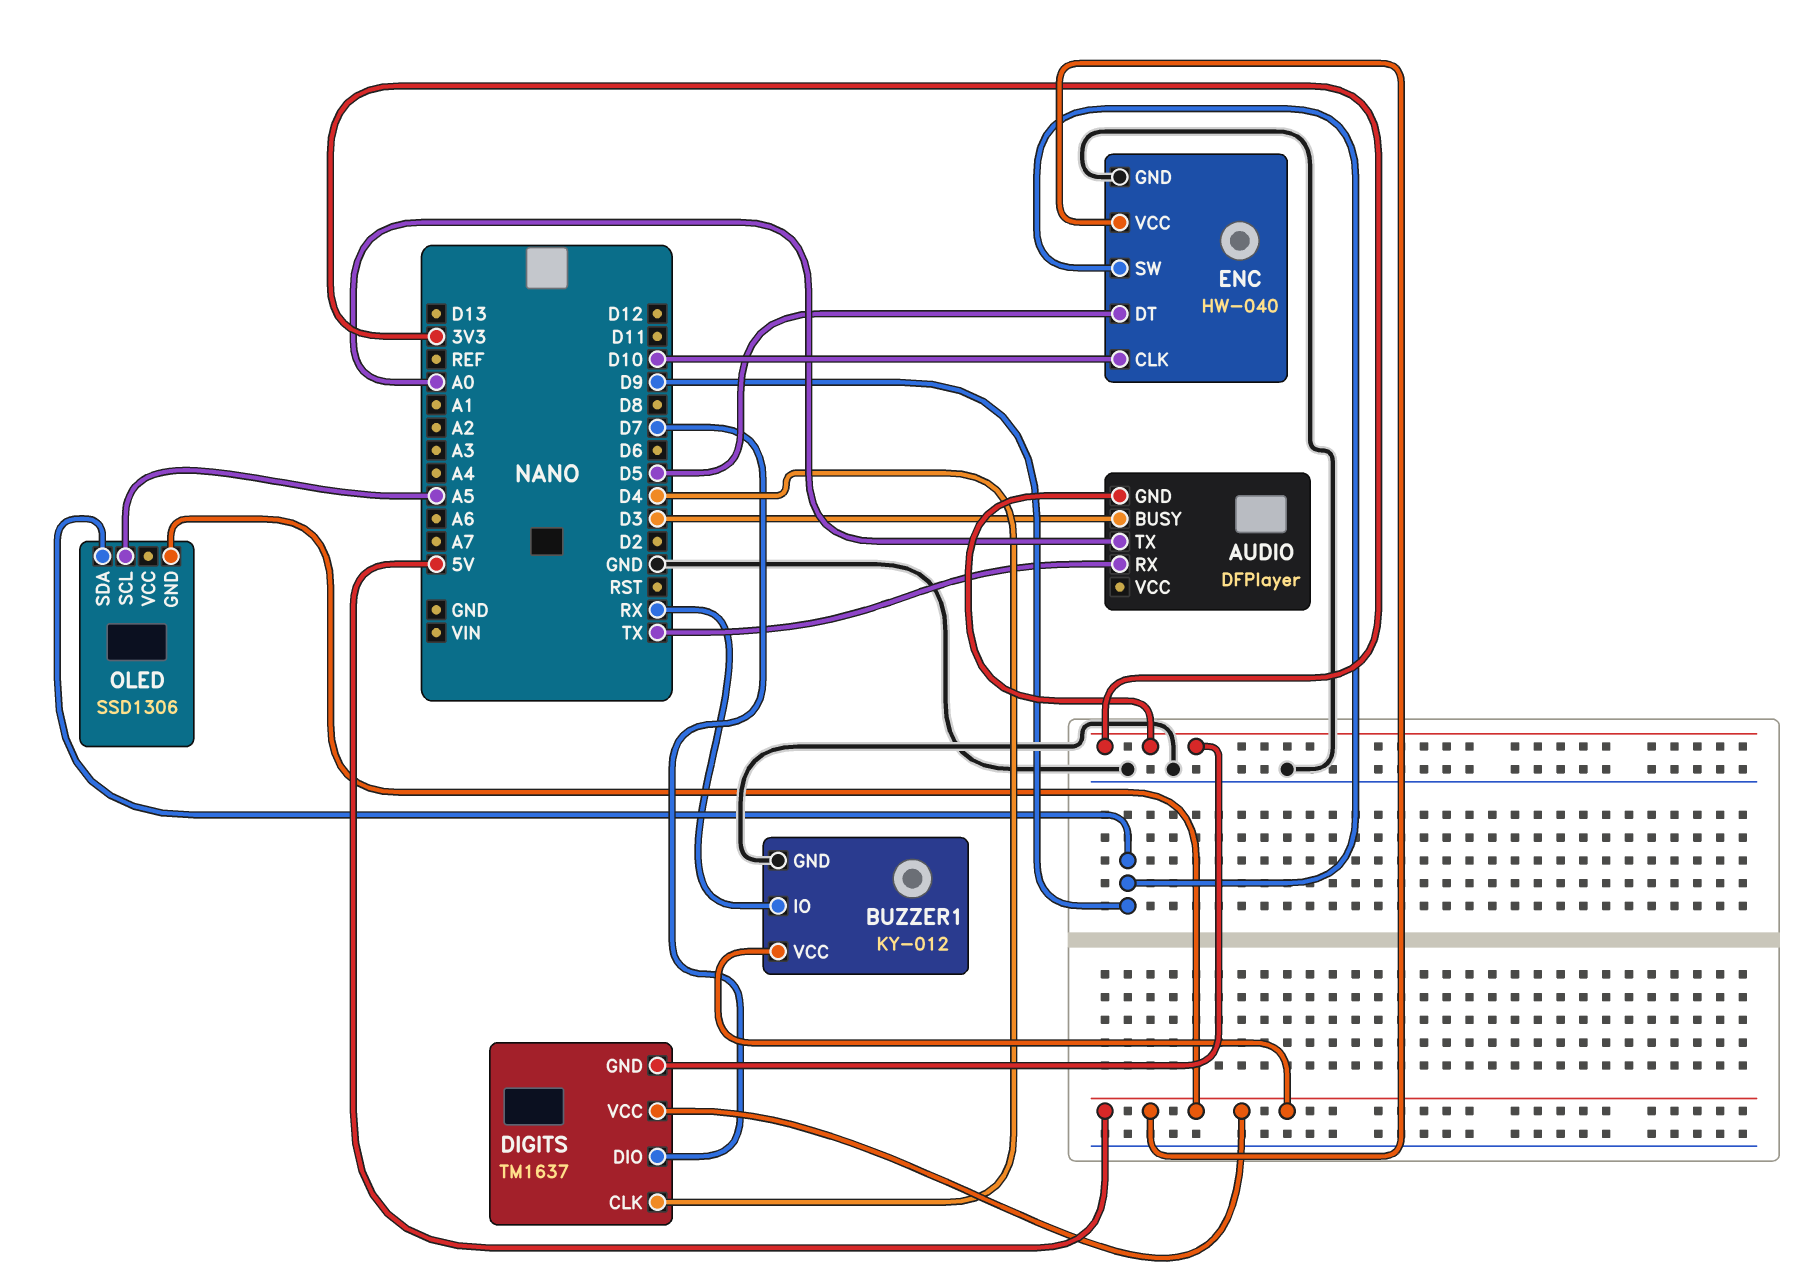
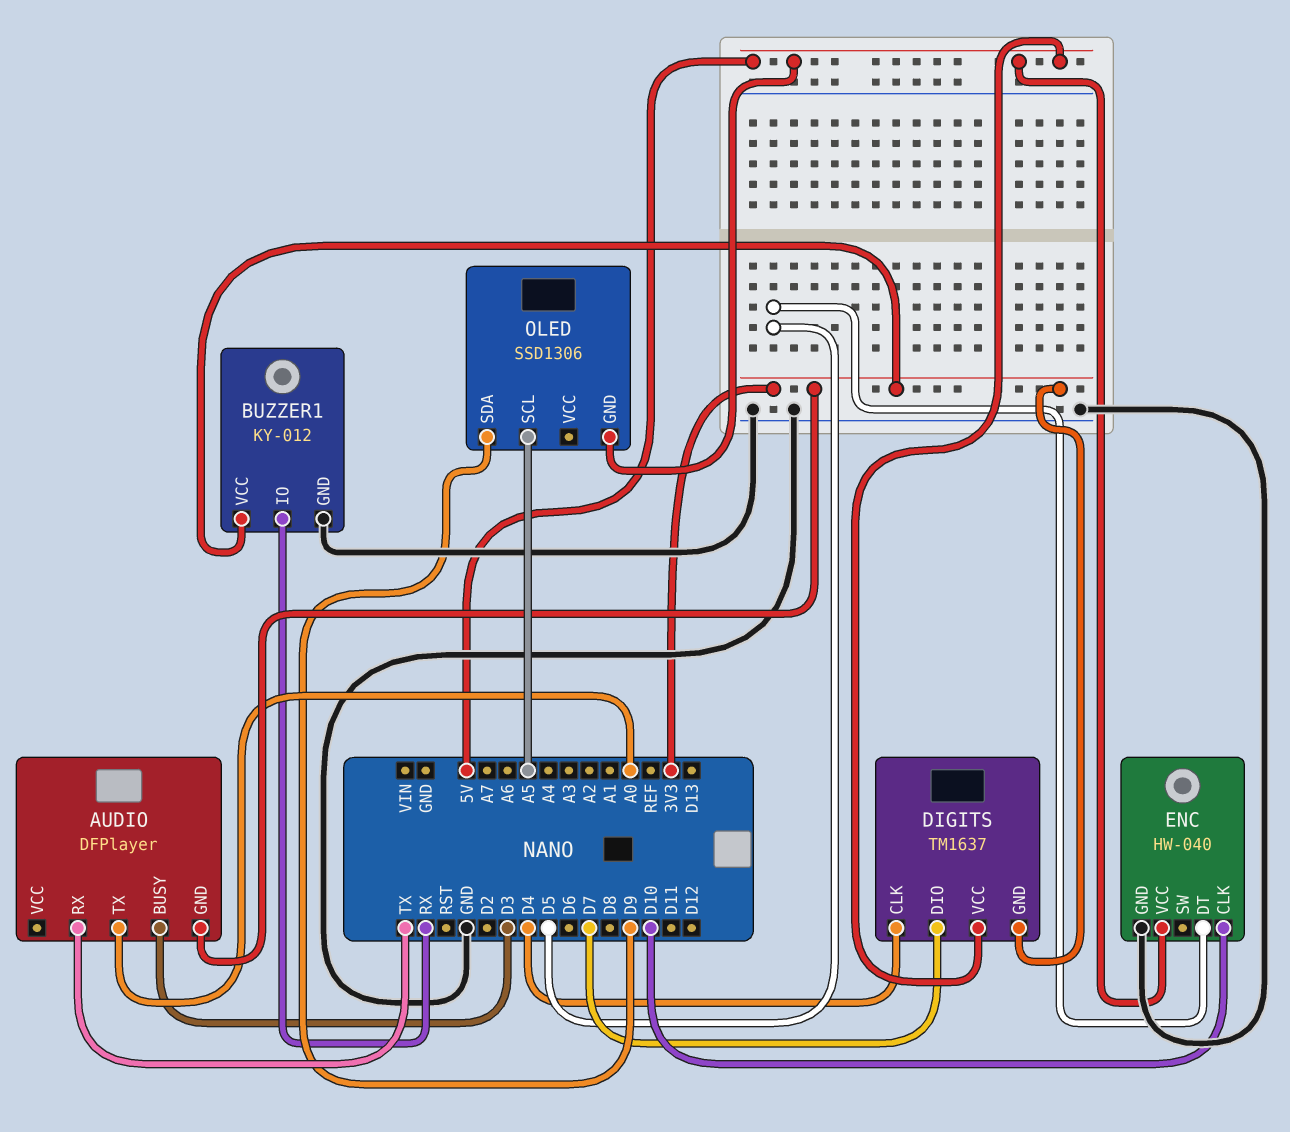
BUZZER1 pin VCC: 5V -> 3V3
ENC pin SW: D9 -> none

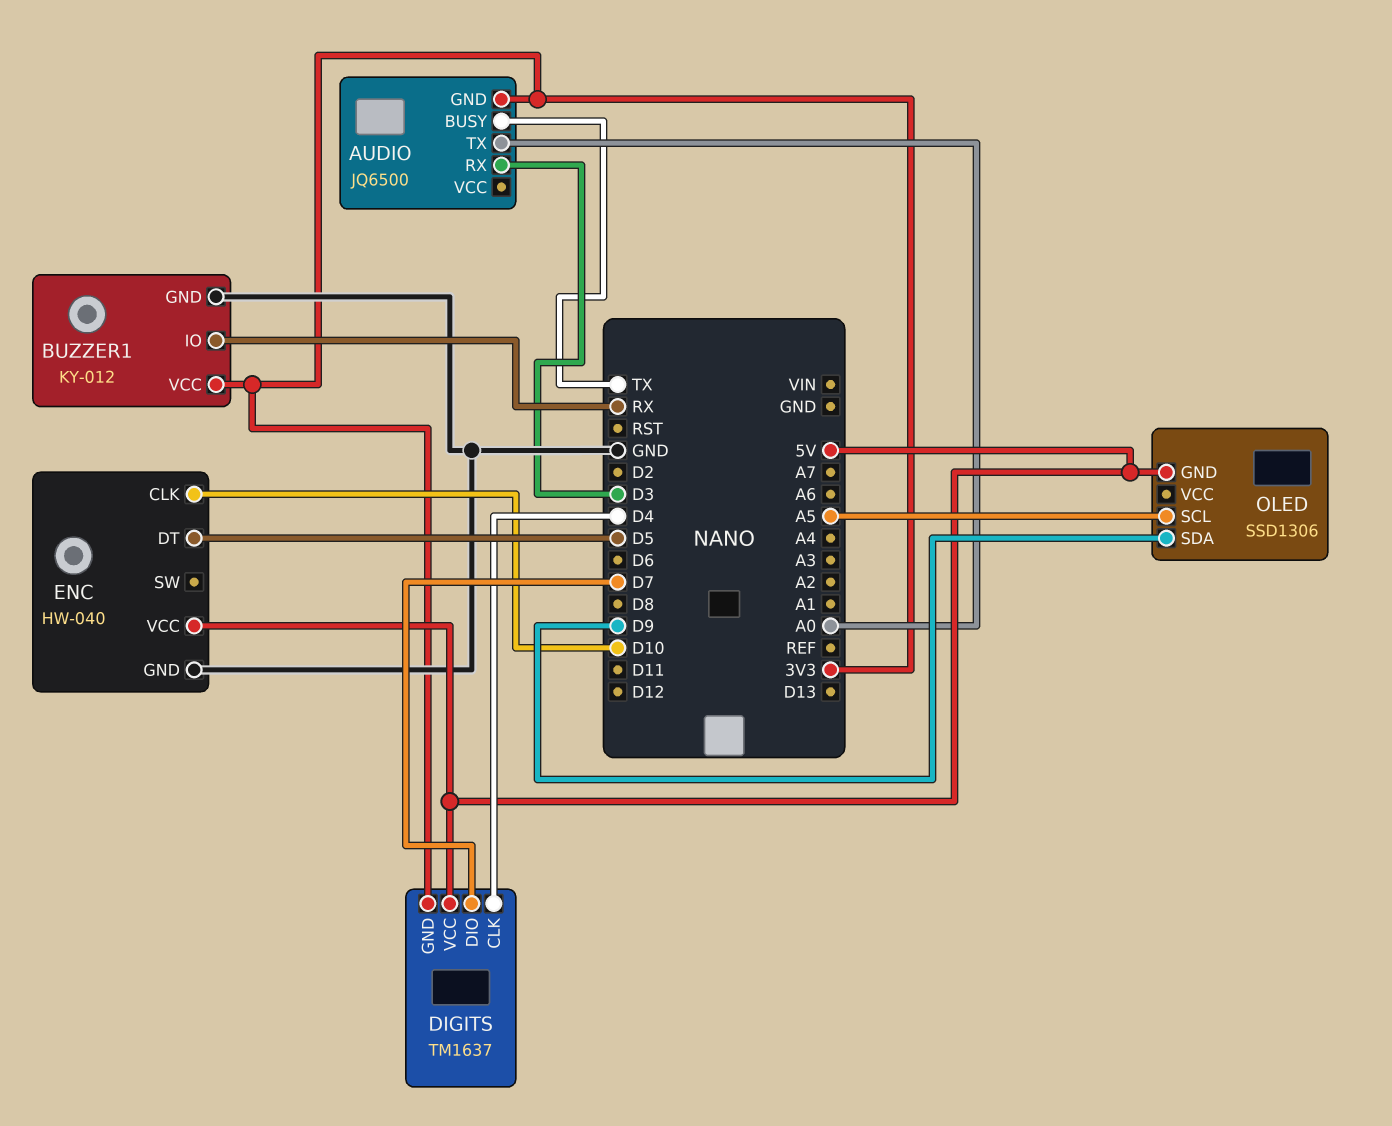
AUDIO: DFPlayer -> JQ6500
AUDIO pin BUSY: D3 -> TX
AUDIO pin RX: TX -> D3

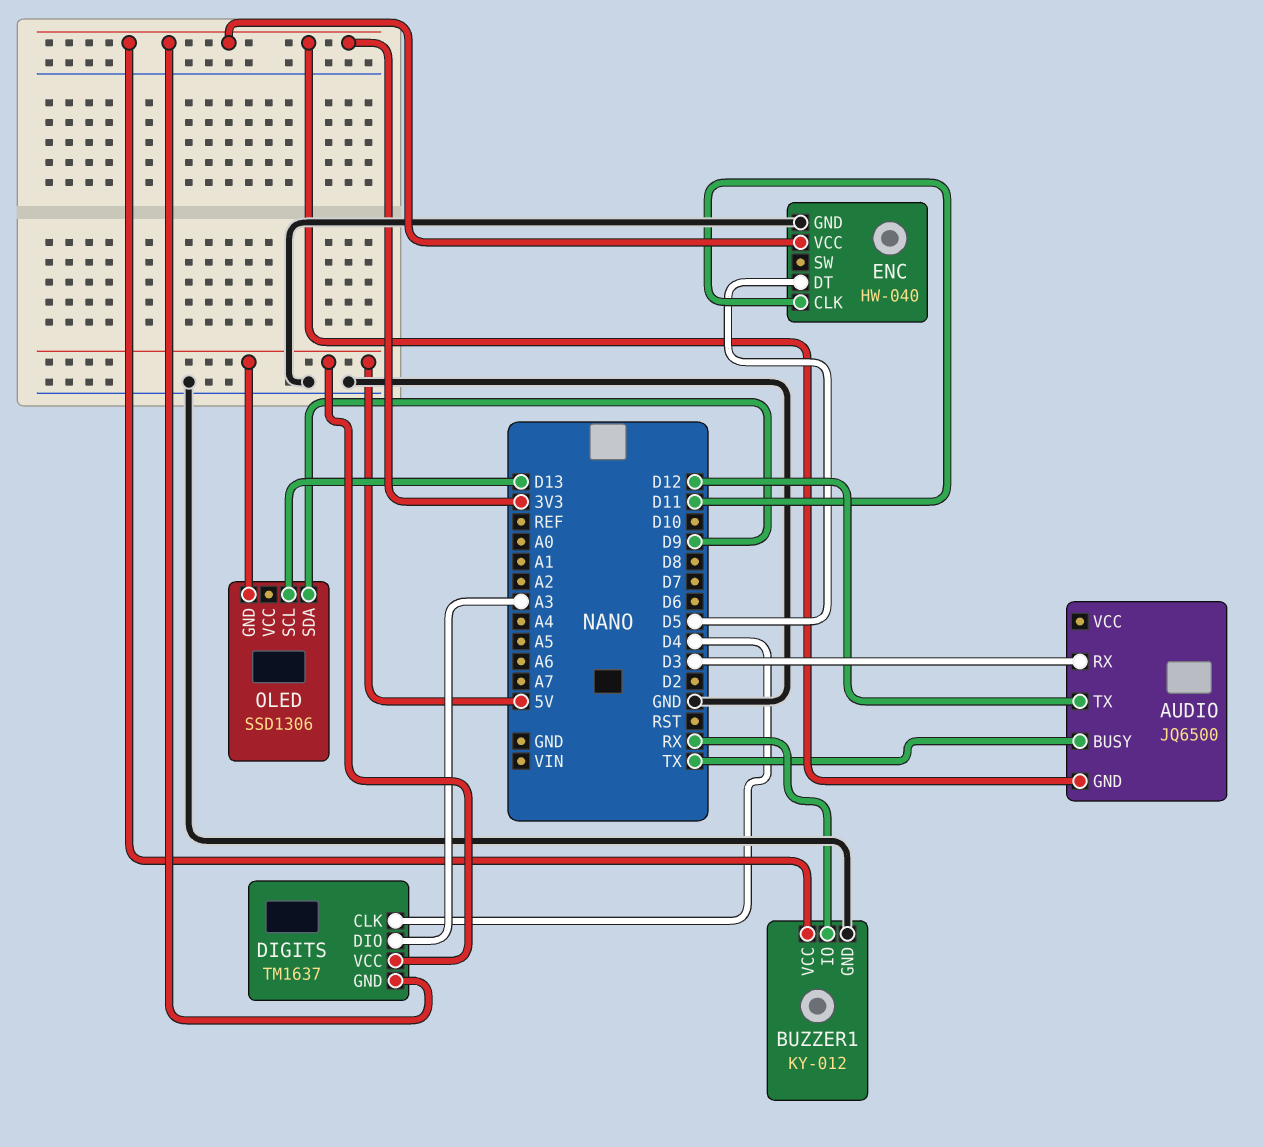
AUDIO pin TX: A0 -> D12
DIGITS pin DIO: D7 -> A3
ENC pin CLK: D10 -> D11
ENC pin VCC: 5V -> 3V3
OLED pin SCL: A5 -> D13

